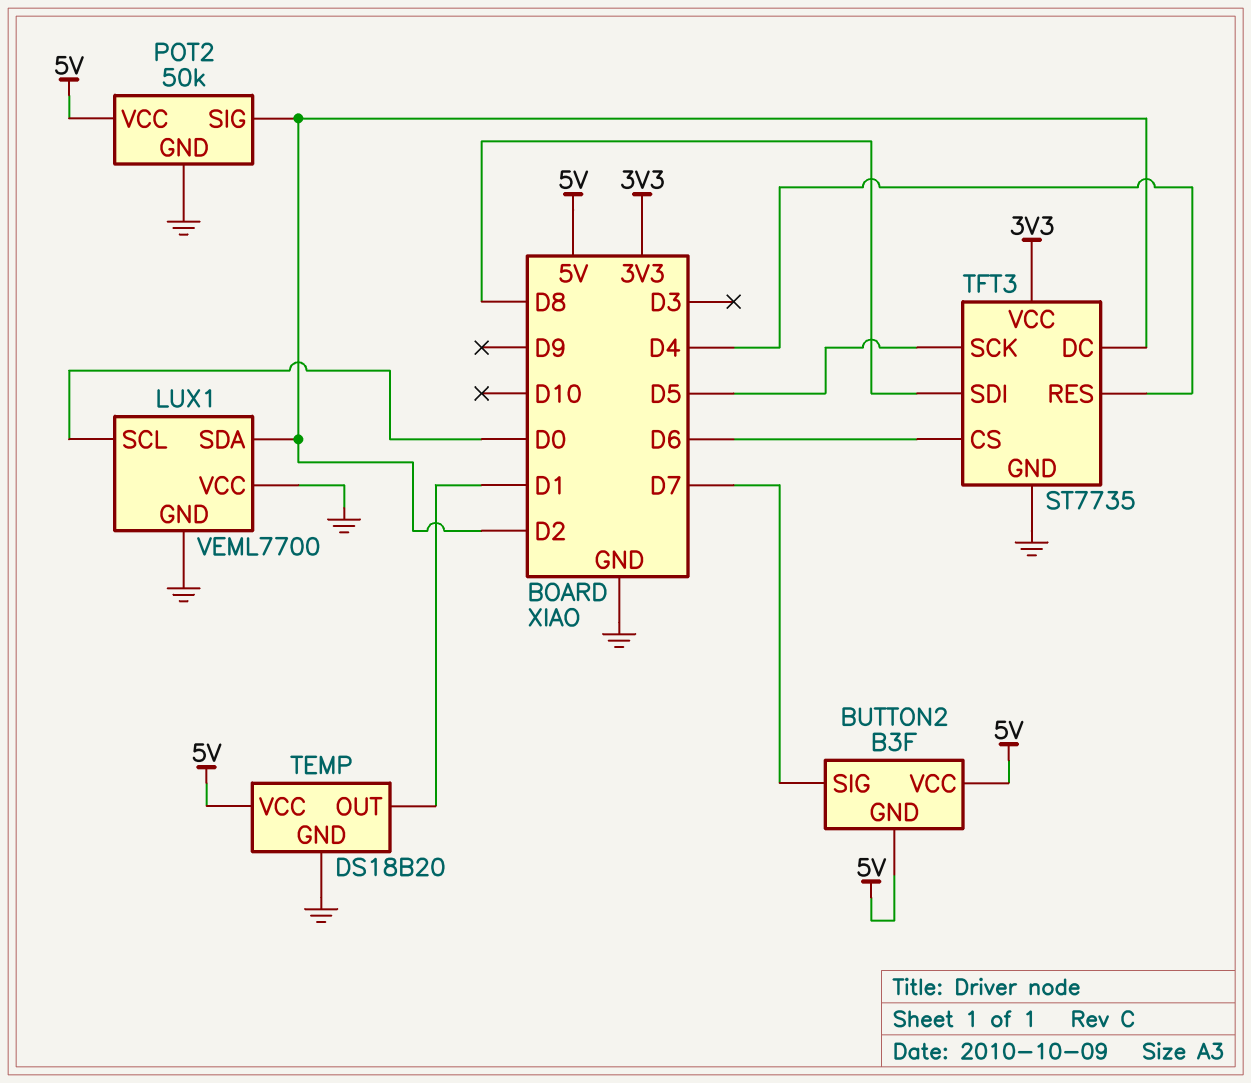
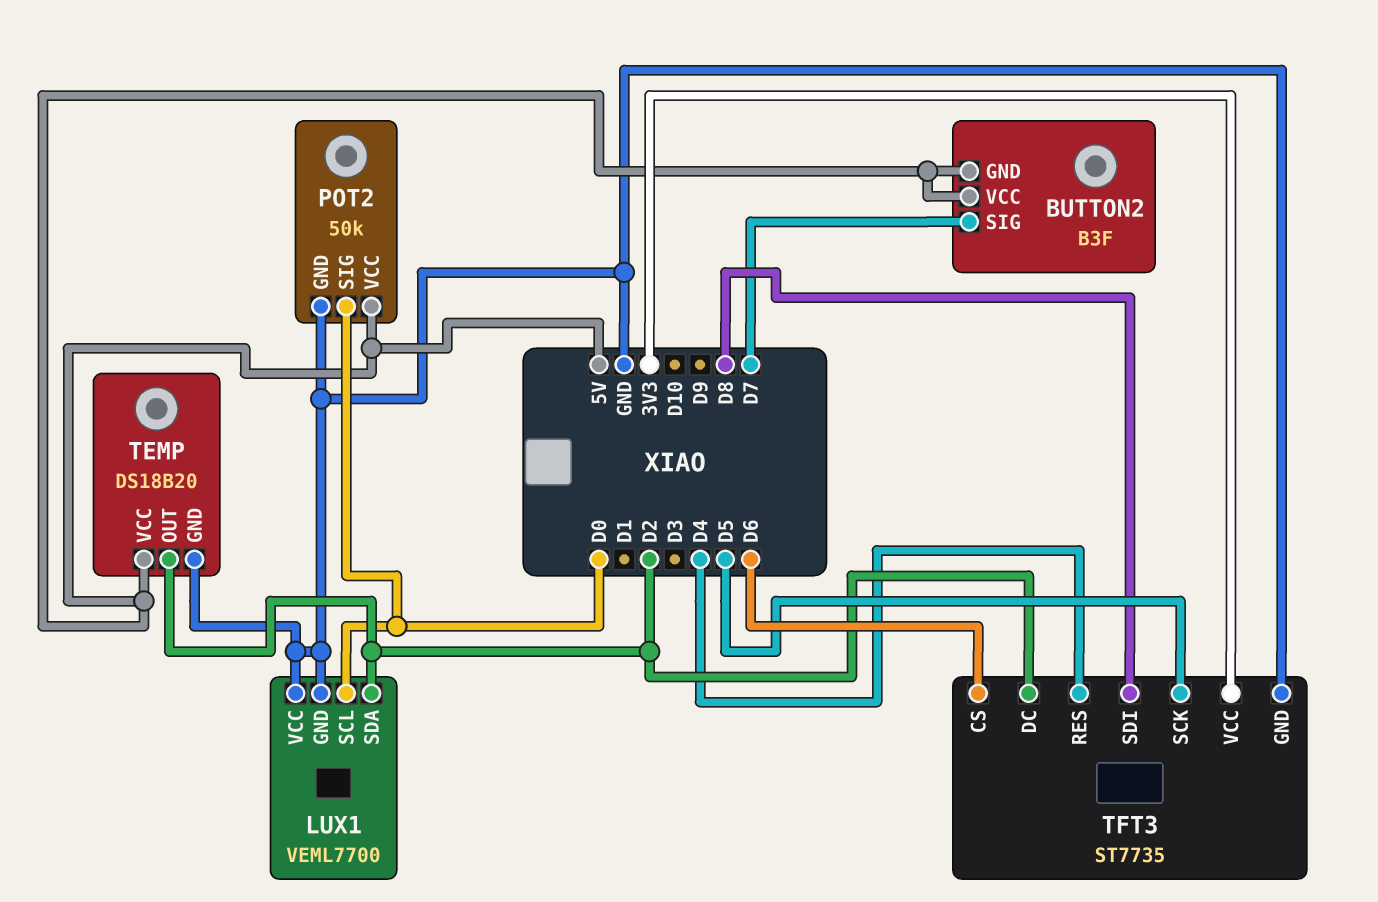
POT2 pin SIG: D2 -> D0
TEMP pin OUT: D1 -> D2

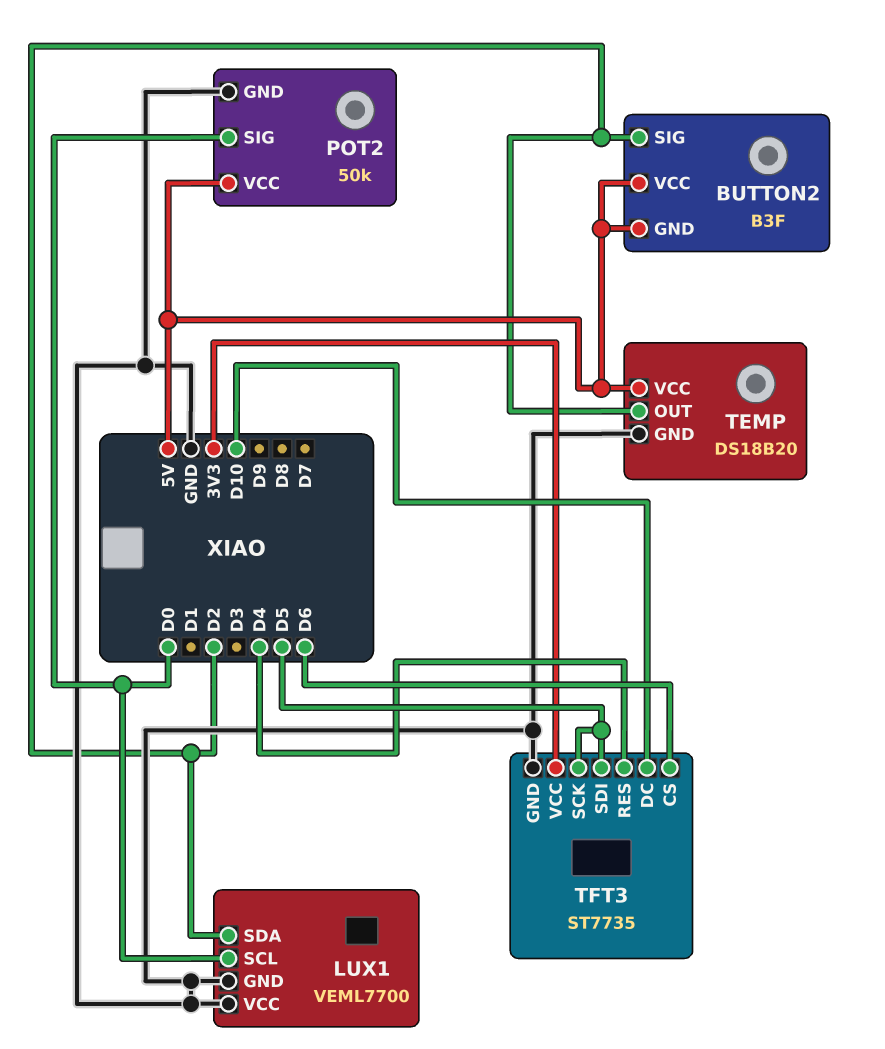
BUTTON2 pin SIG: D7 -> D2
TFT3 pin DC: D2 -> D10
TFT3 pin SDI: D8 -> D5

